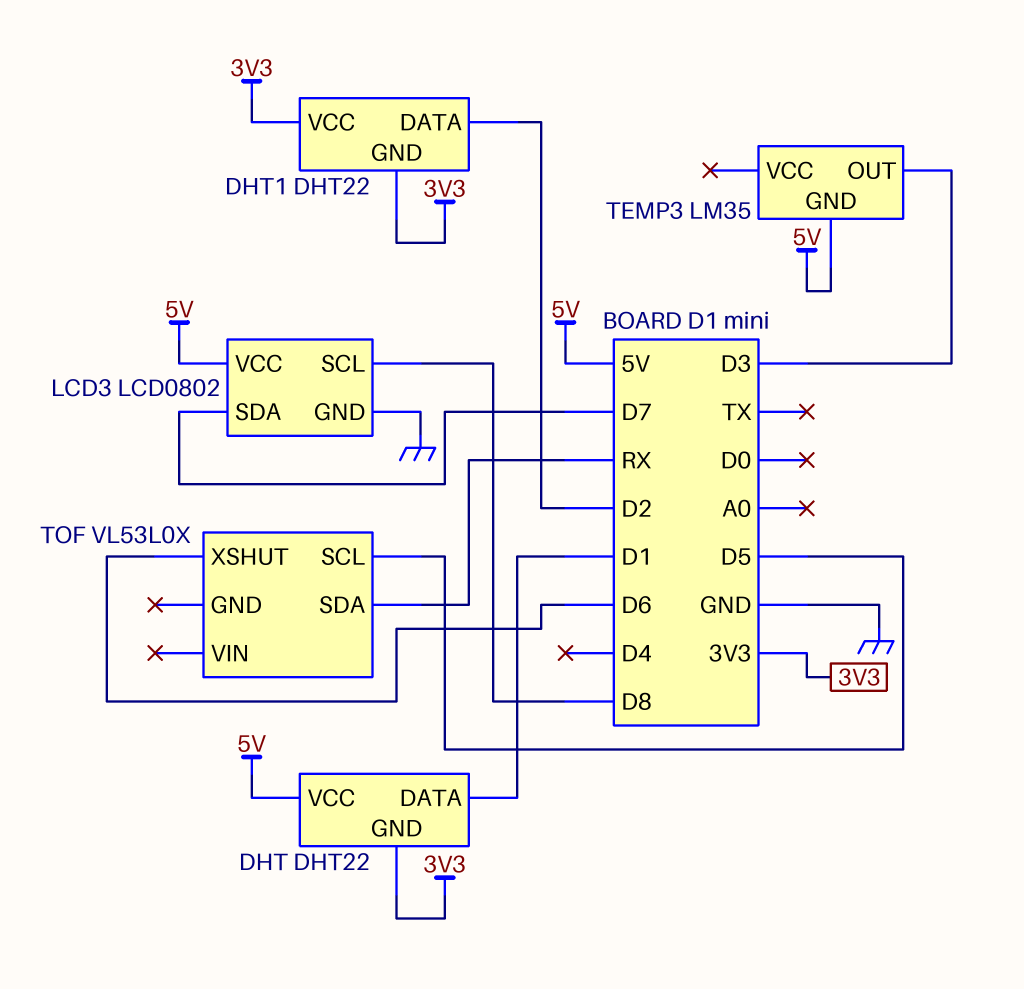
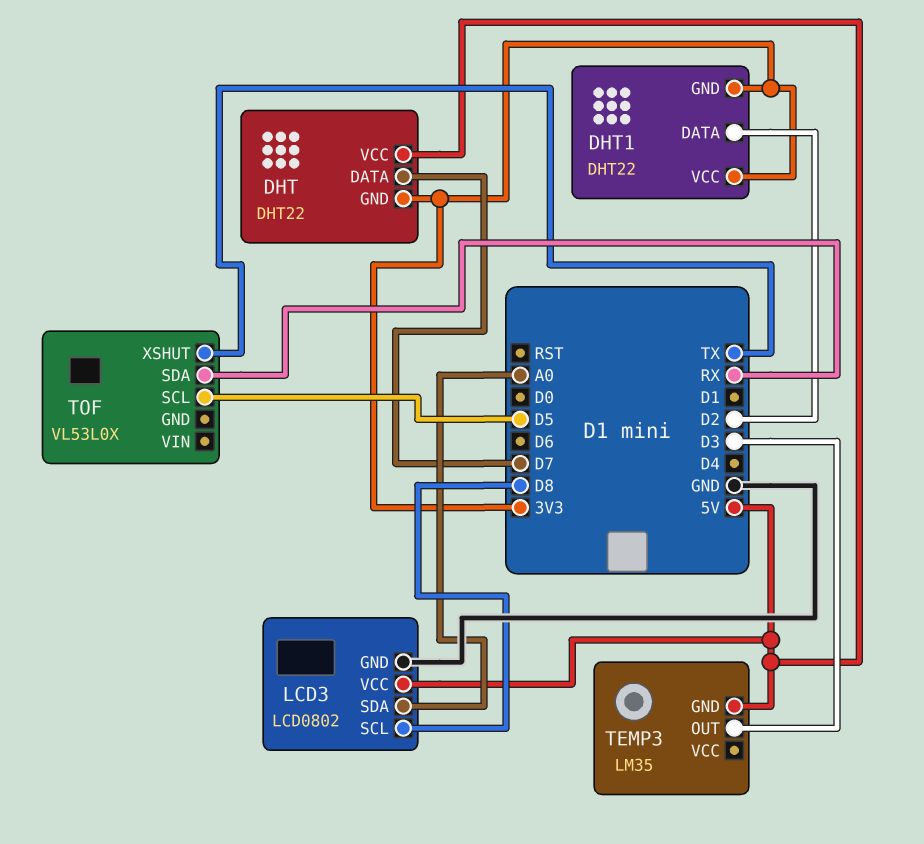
DHT pin DATA: D1 -> D7
LCD3 pin SDA: D7 -> A0
TOF pin XSHUT: D6 -> TX

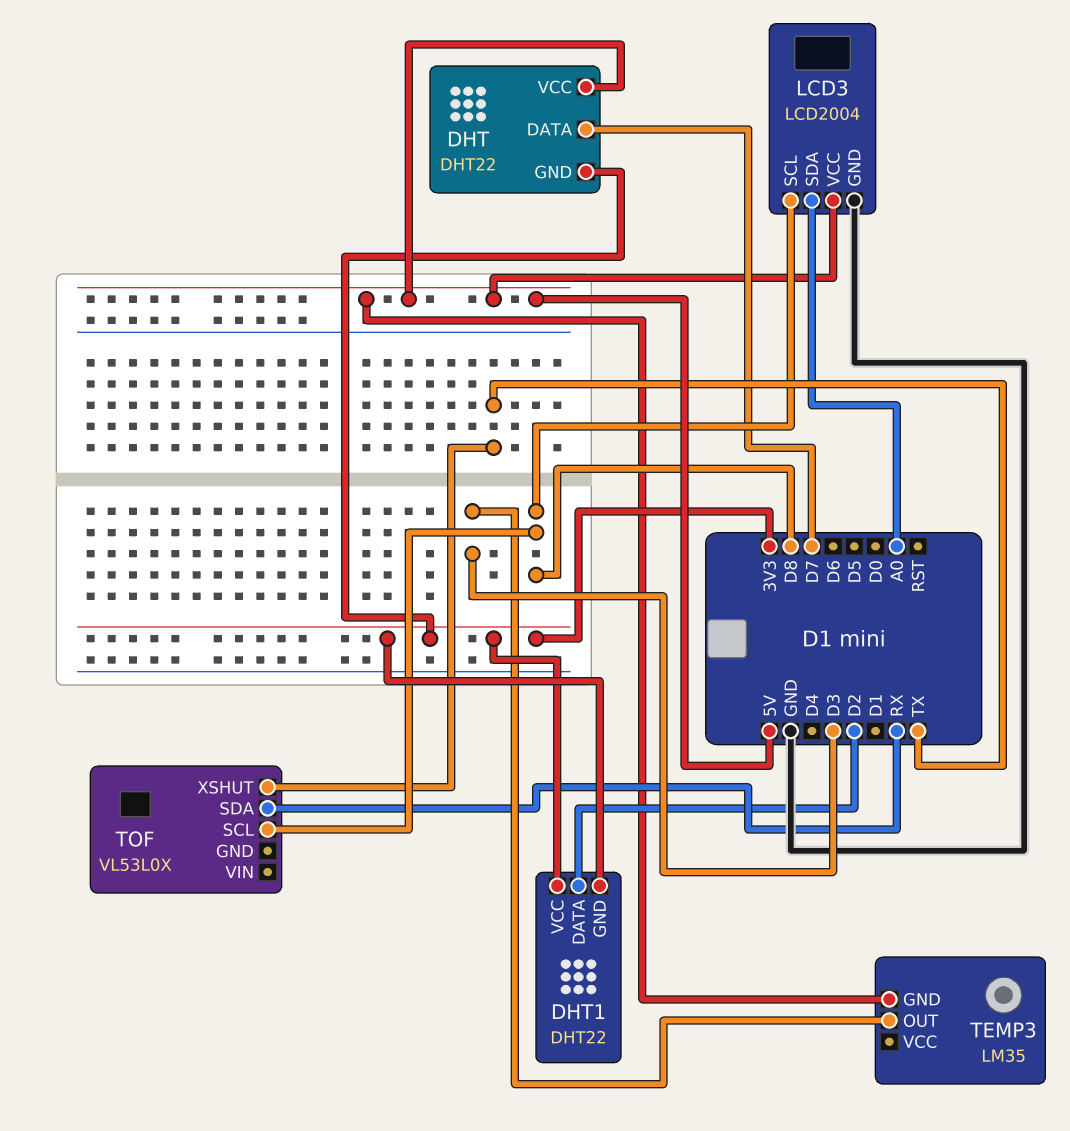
LCD3: LCD0802 -> LCD2004
TOF pin SCL: D5 -> D8

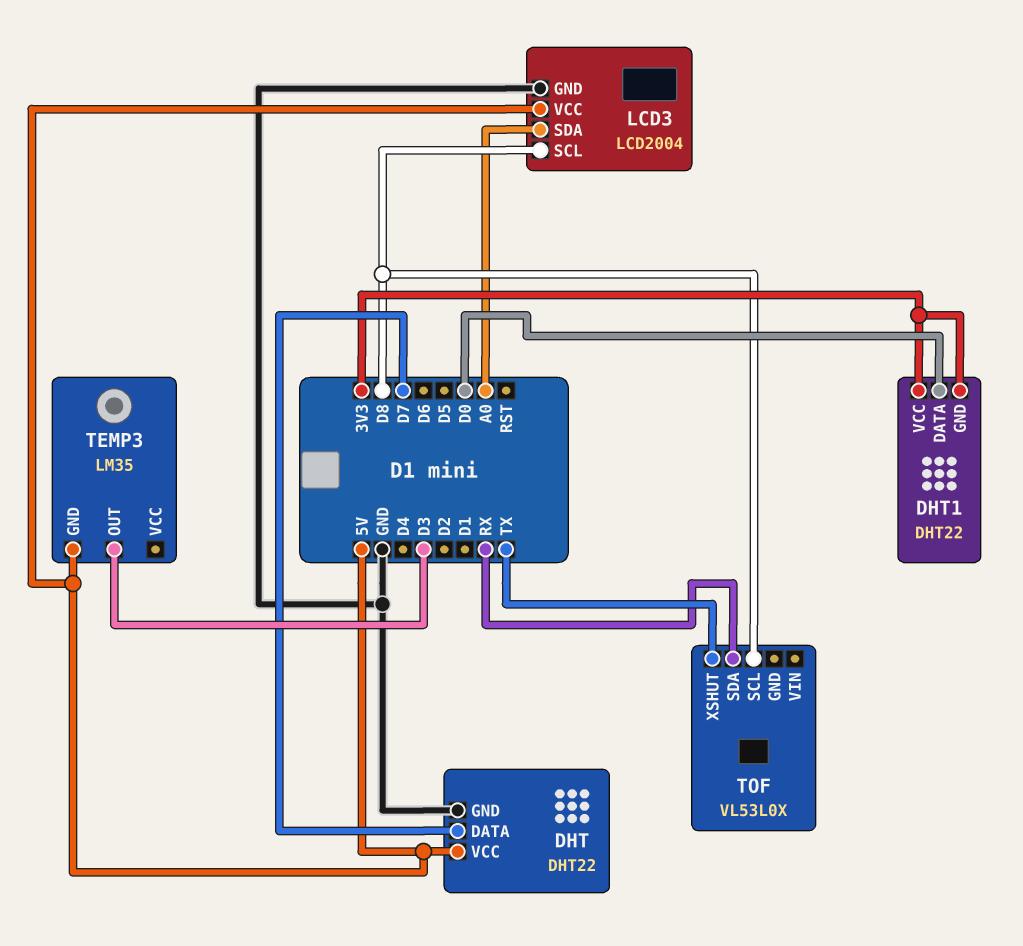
DHT pin GND: 3V3 -> GND
DHT1 pin DATA: D2 -> D0

